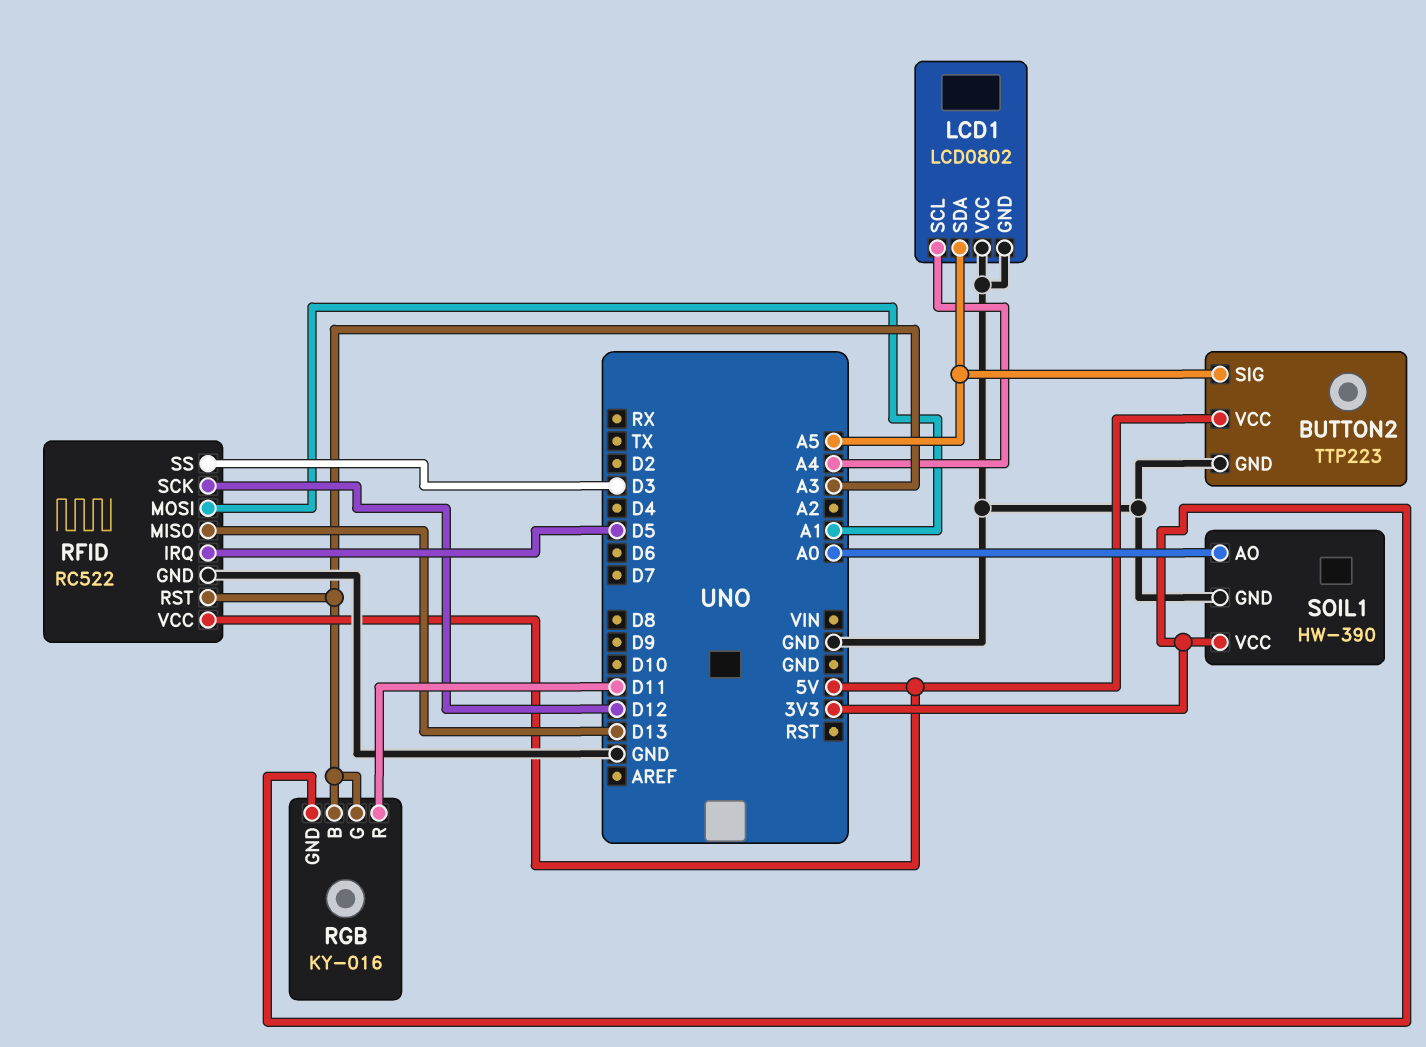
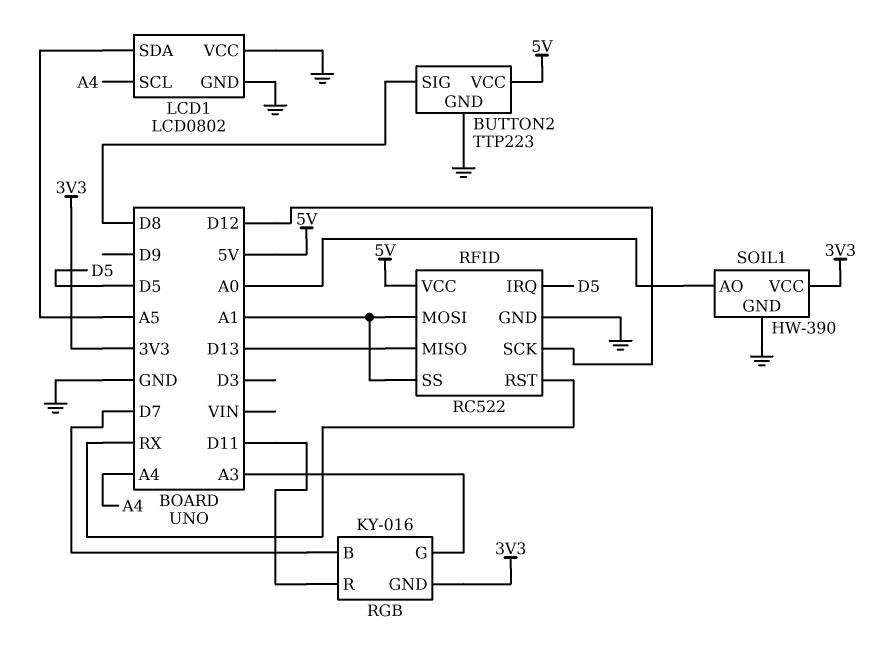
BUTTON2 pin SIG: A5 -> D8
RFID pin RST: A3 -> RX
RFID pin SS: D3 -> A1
RGB pin B: A3 -> D7

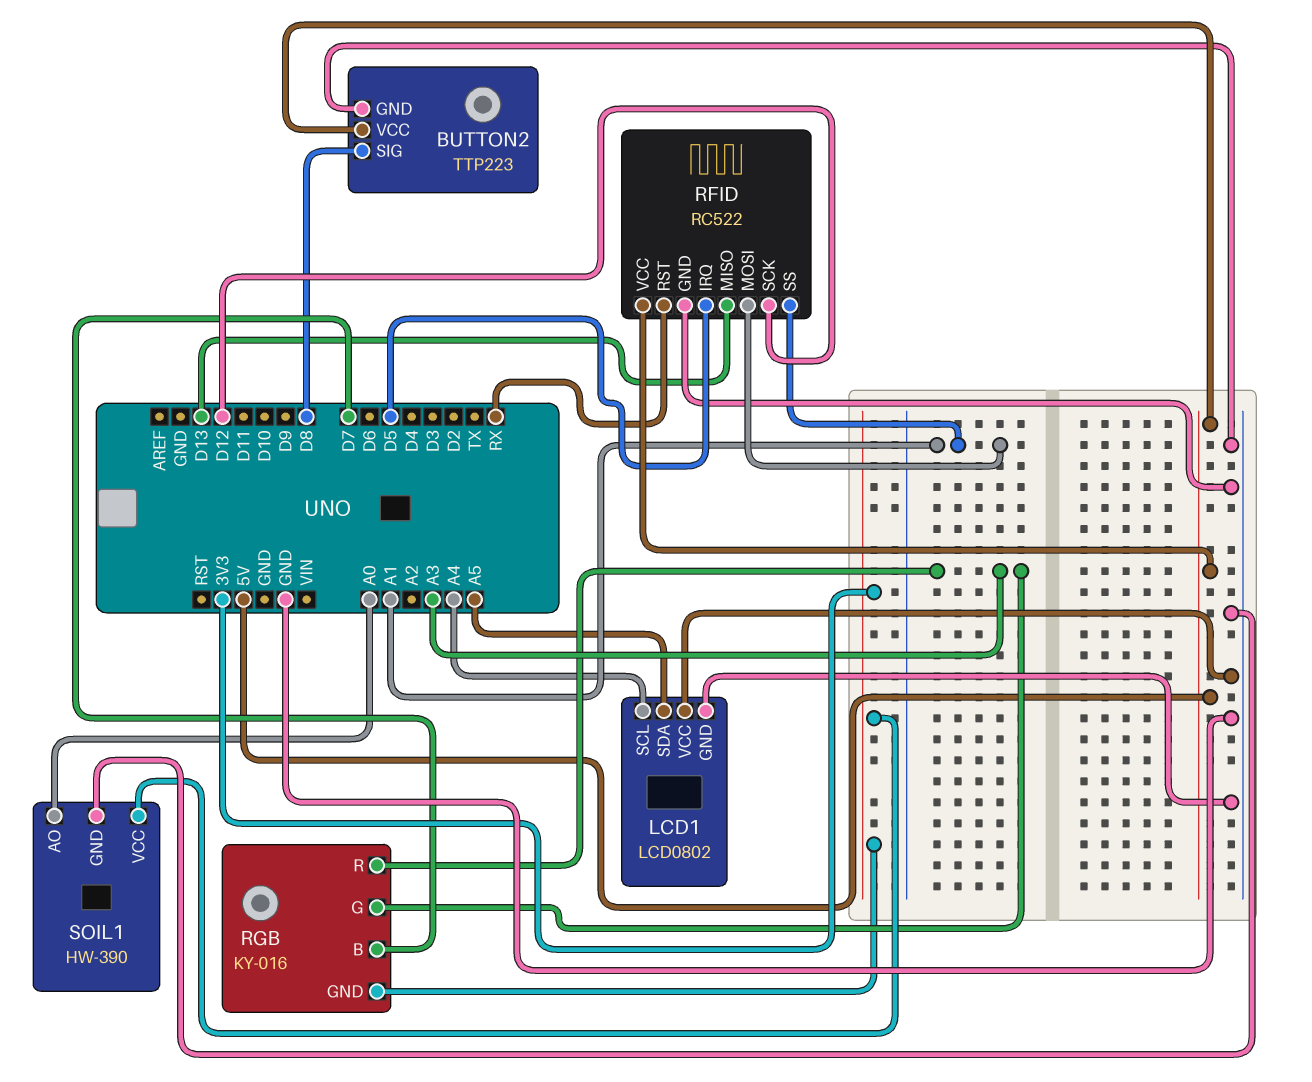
RGB pin R: D11 -> A3

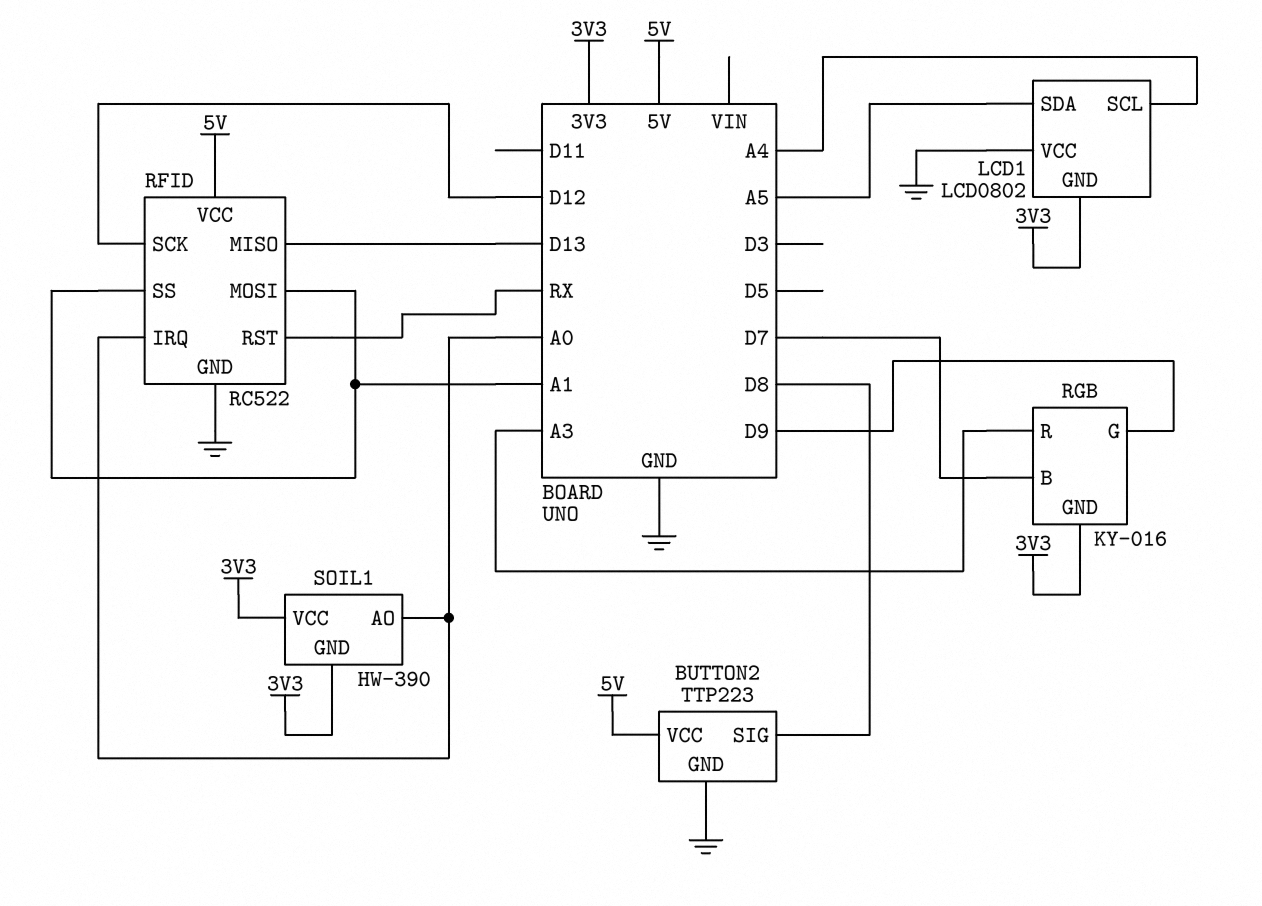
LCD1 pin GND: GND -> 3V3
RFID pin IRQ: D5 -> A0
RGB pin G: A3 -> D9
SOIL1 pin GND: GND -> 3V3

